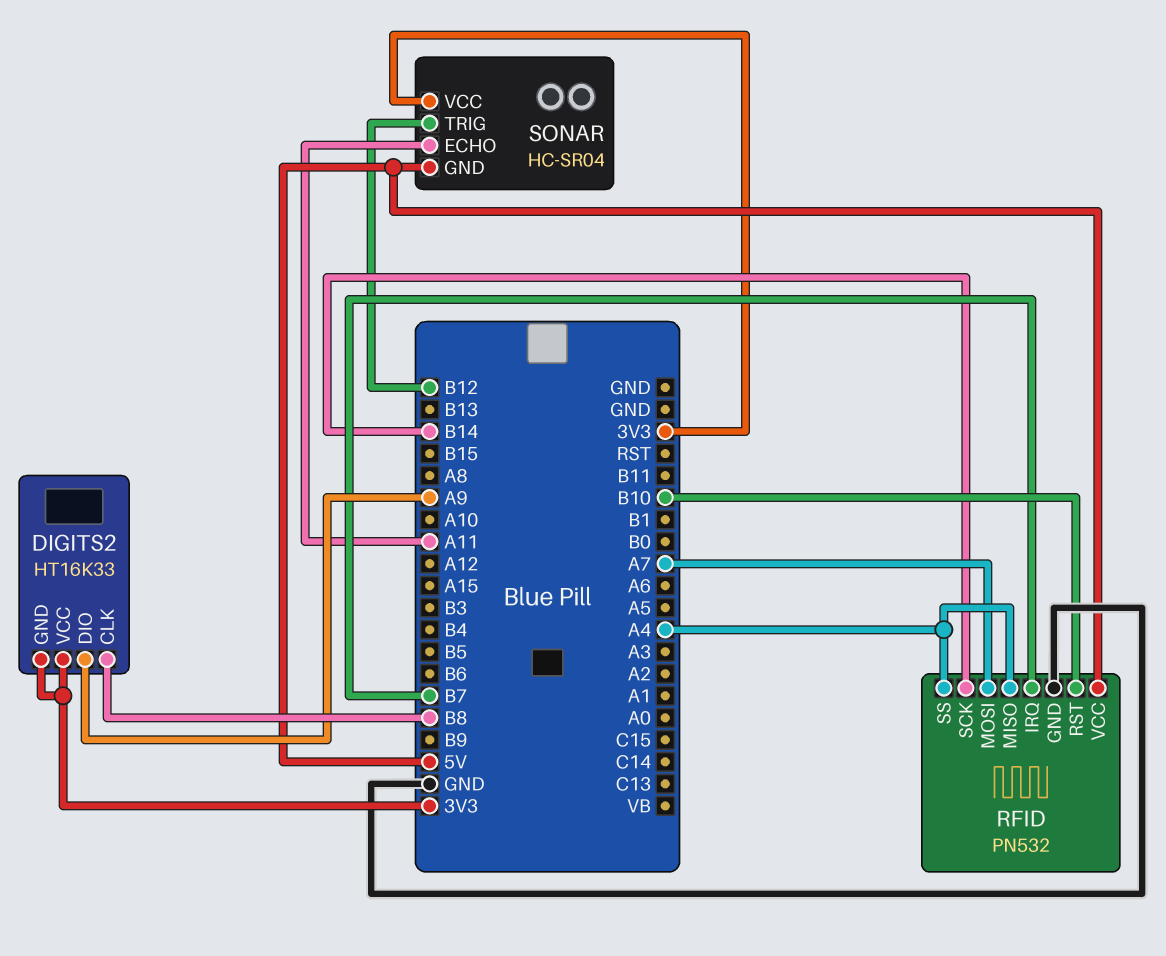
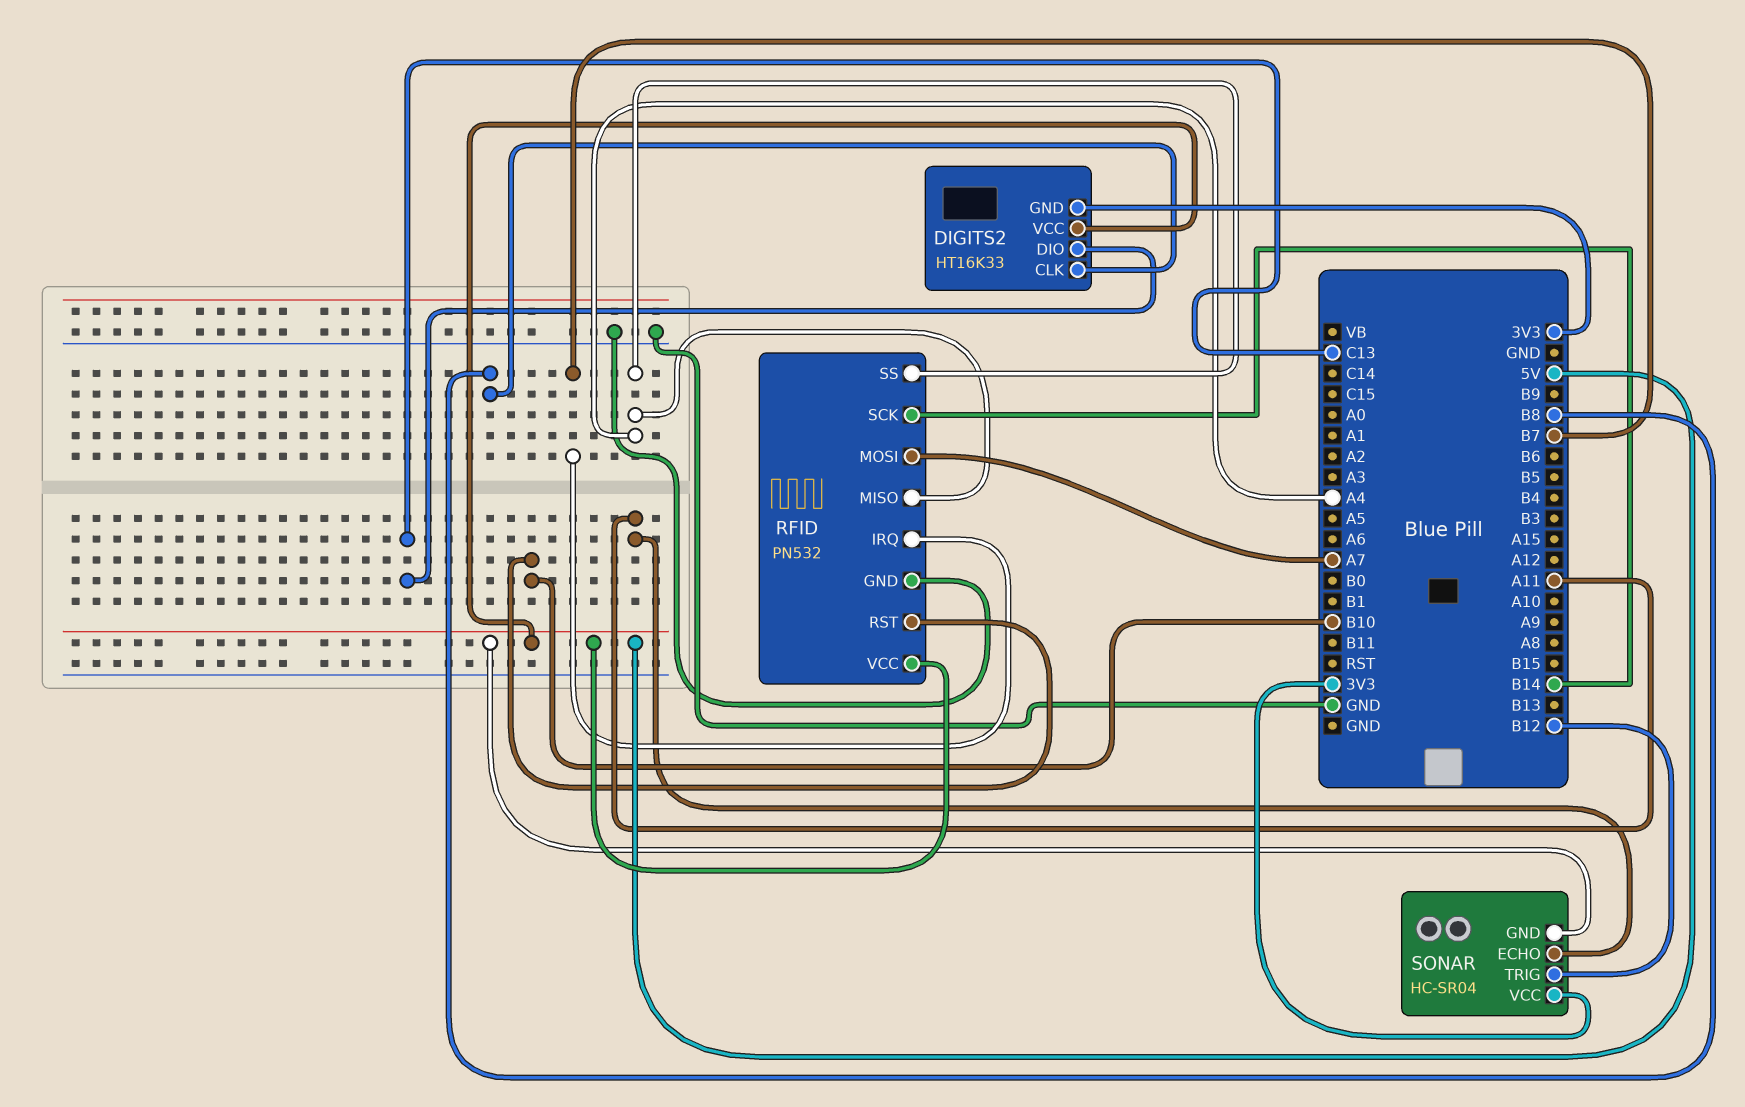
DIGITS2 pin DIO: A9 -> C13
DIGITS2 pin VCC: 3V3 -> 5V

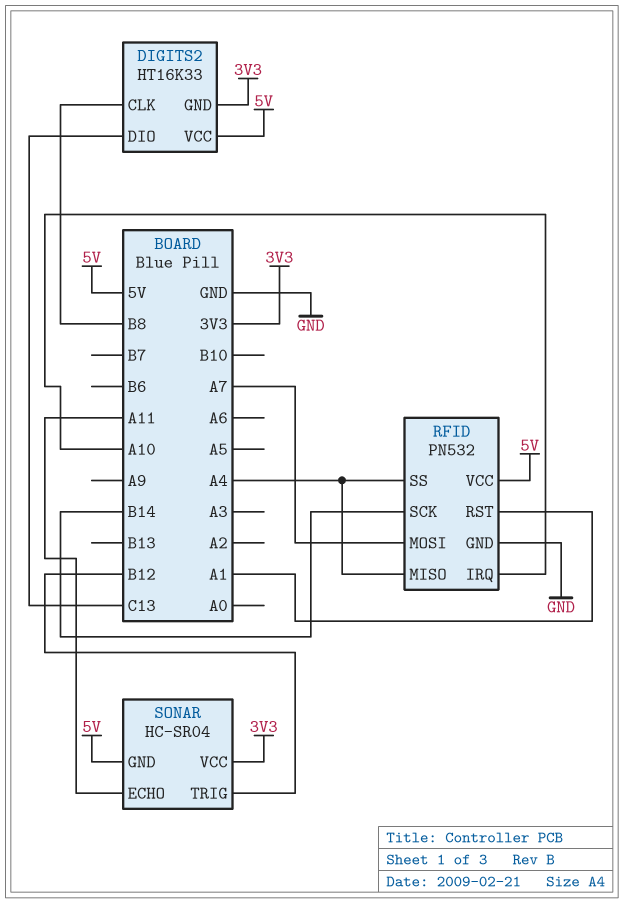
RFID pin IRQ: B7 -> A10
RFID pin RST: B10 -> A1

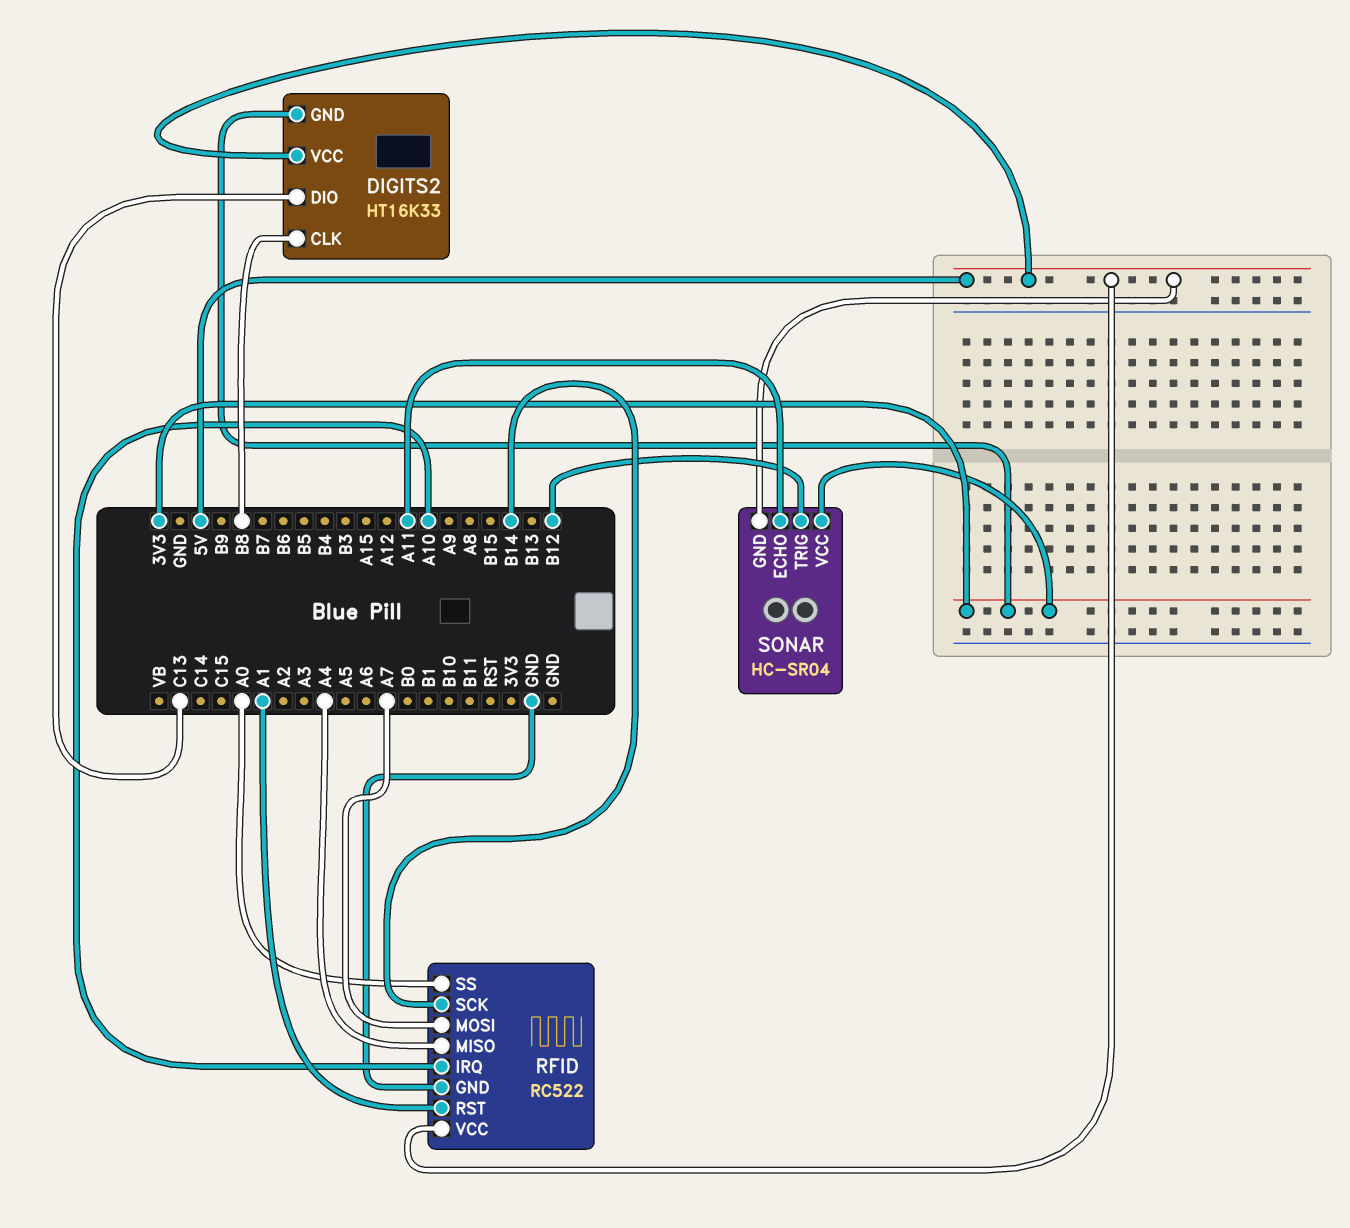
RFID: PN532 -> RC522
RFID pin SS: A4 -> A0

